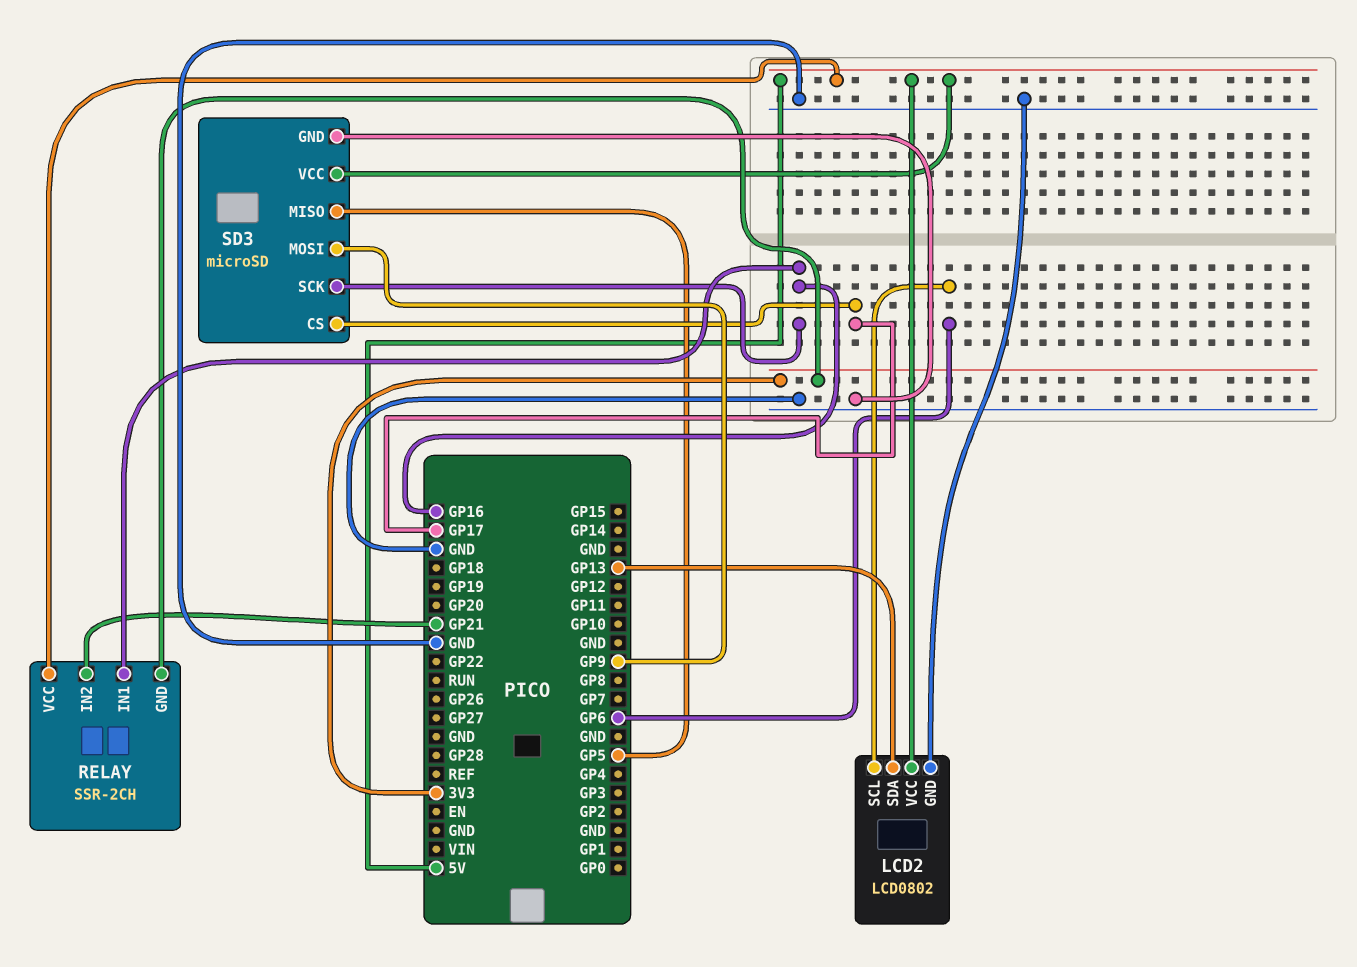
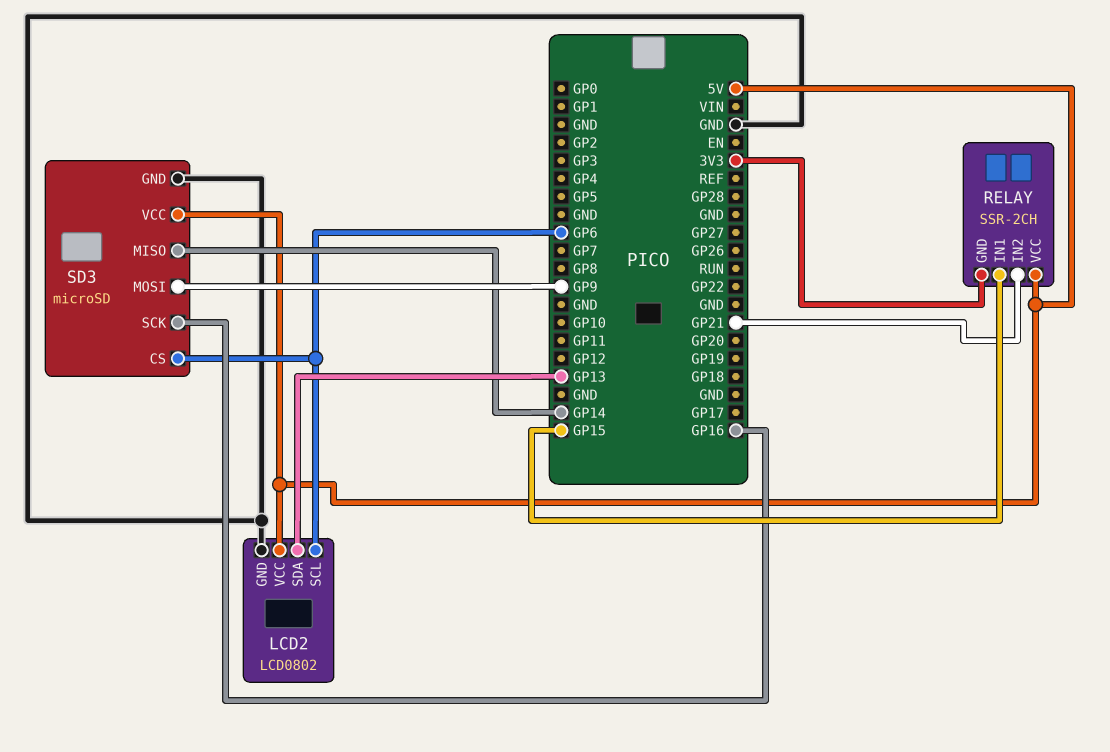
RELAY pin IN1: GP16 -> GP15
SD3 pin CS: GP17 -> GP6
SD3 pin MISO: GP5 -> GP14

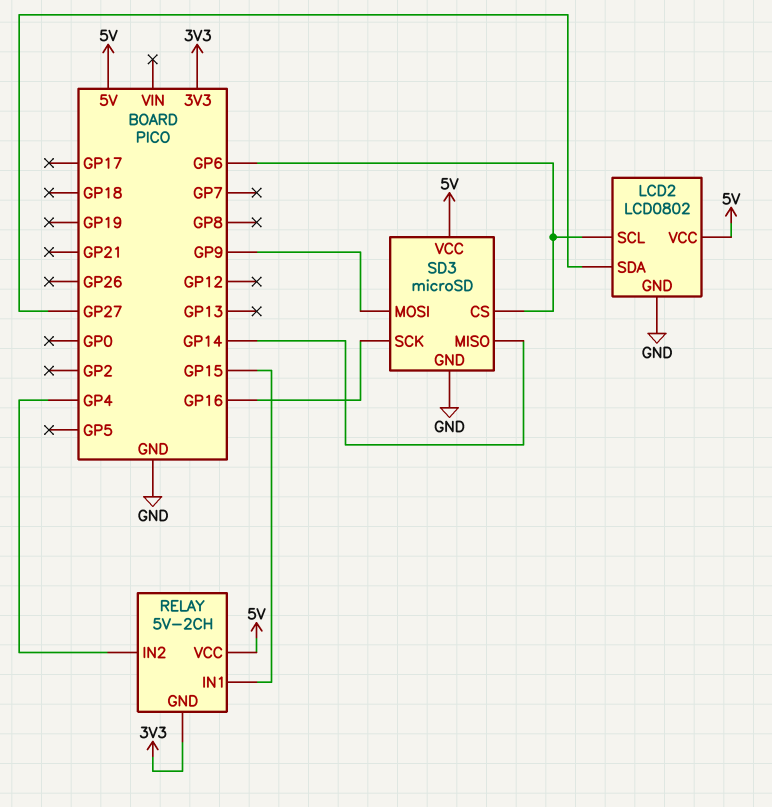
LCD2 pin SDA: GP13 -> GP27
RELAY: SSR-2CH -> 5V-2CH
RELAY pin IN2: GP21 -> GP4

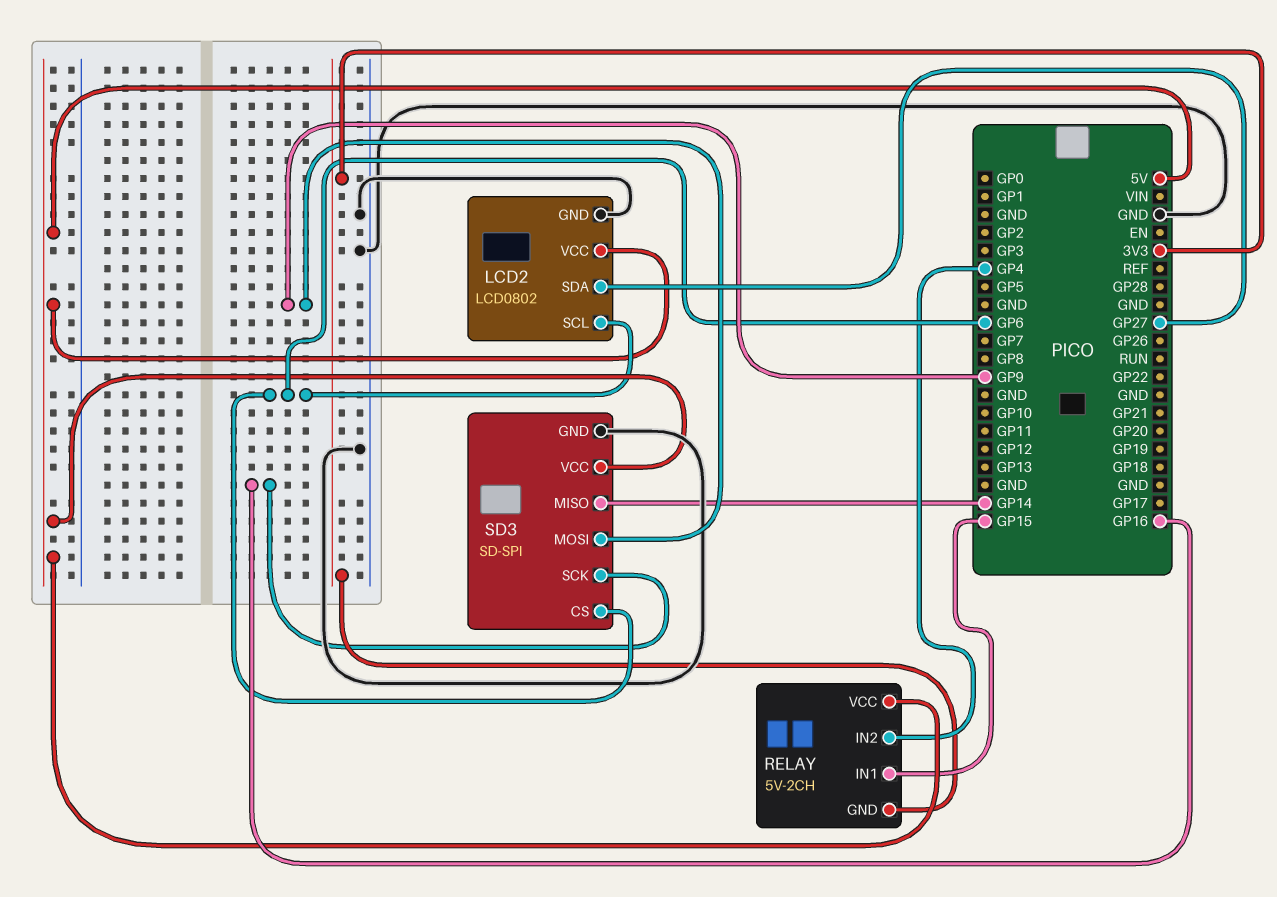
SD3: microSD -> SD-SPI

